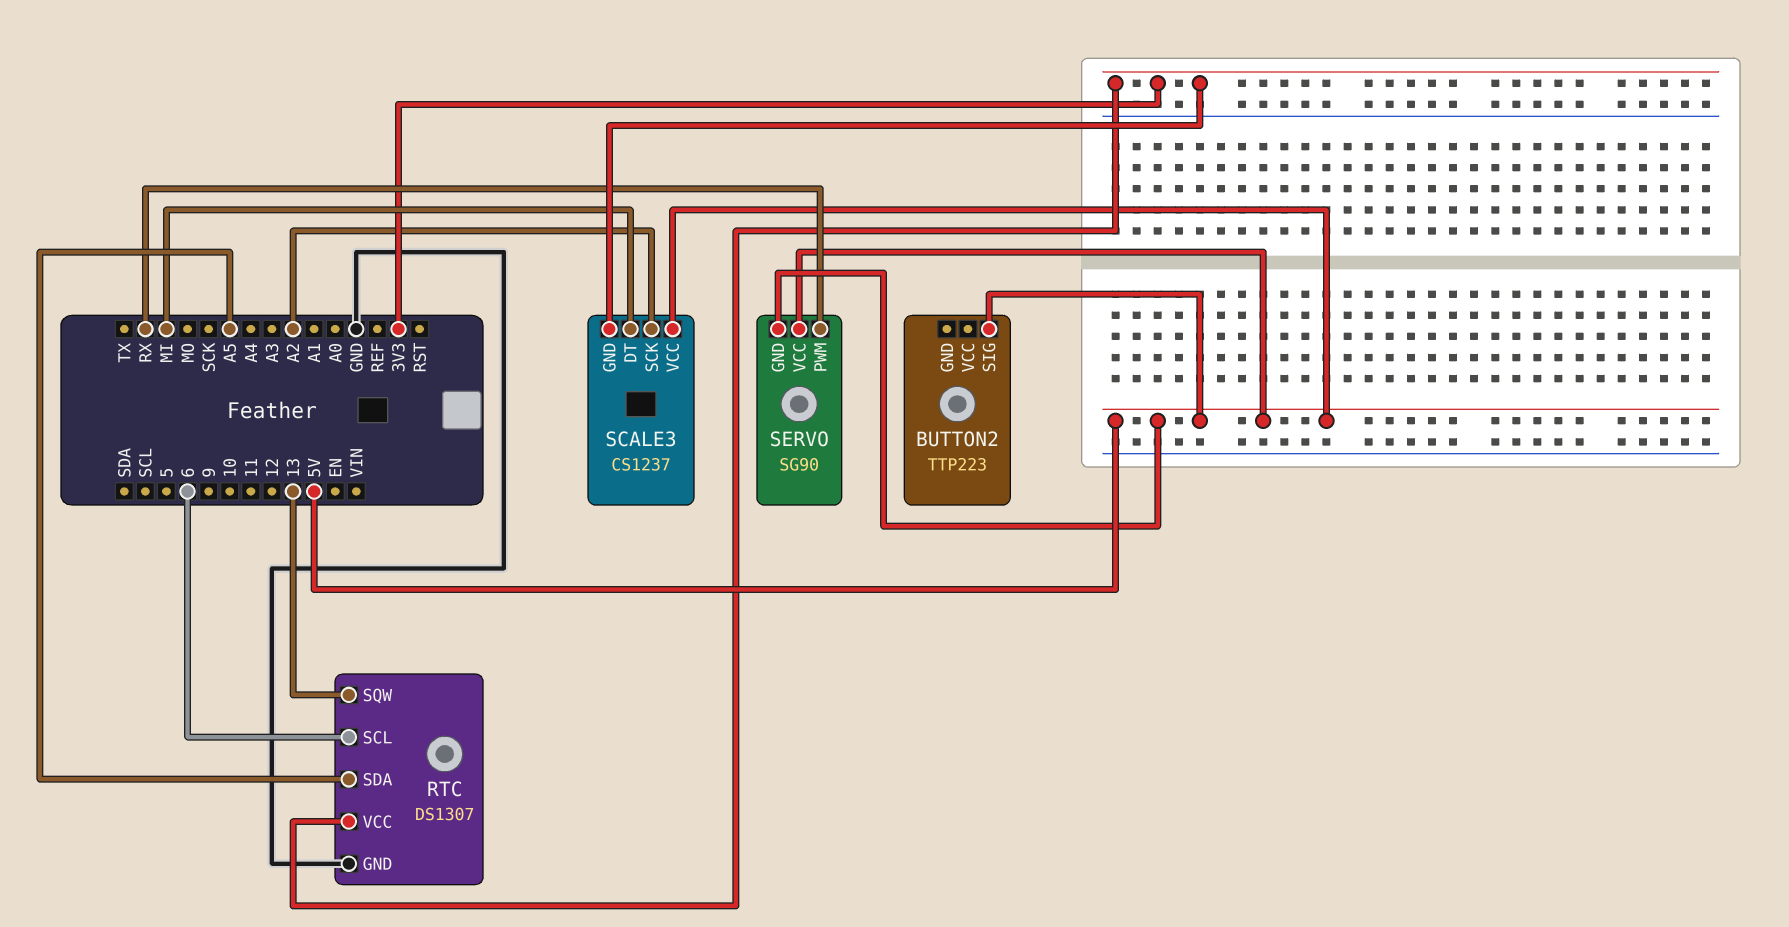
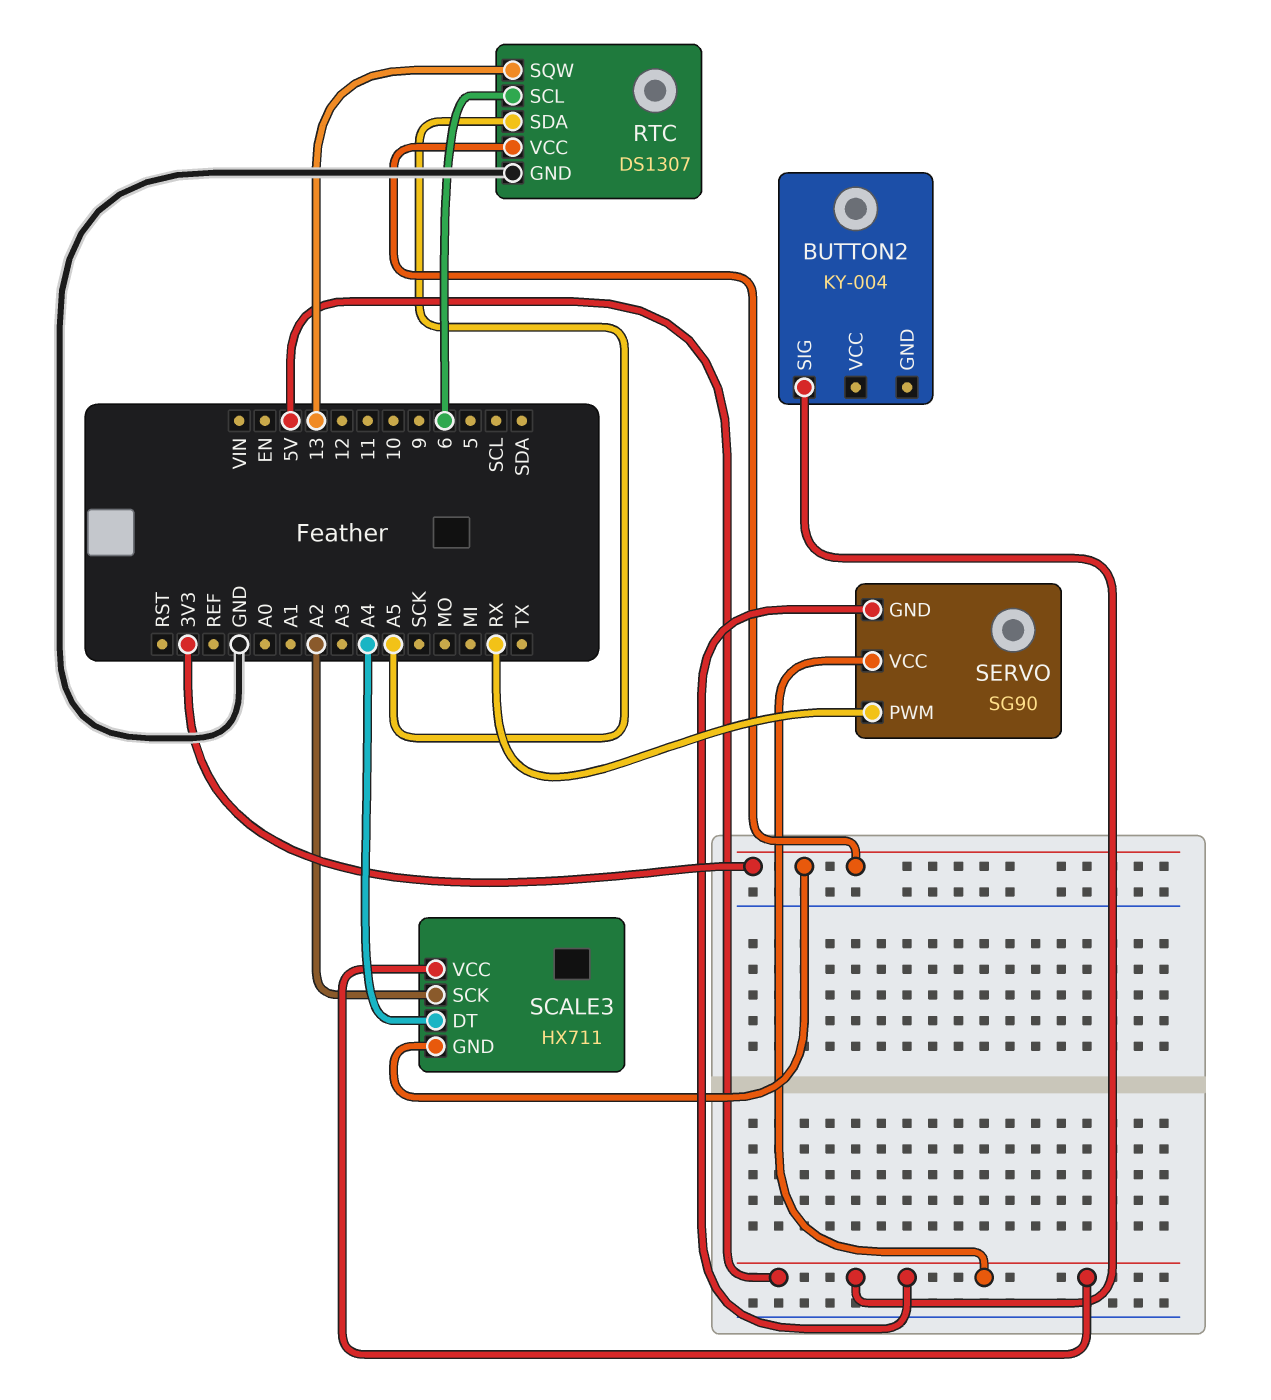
BUTTON2: TTP223 -> KY-004
SCALE3: CS1237 -> HX711
SCALE3 pin DT: MI -> A4

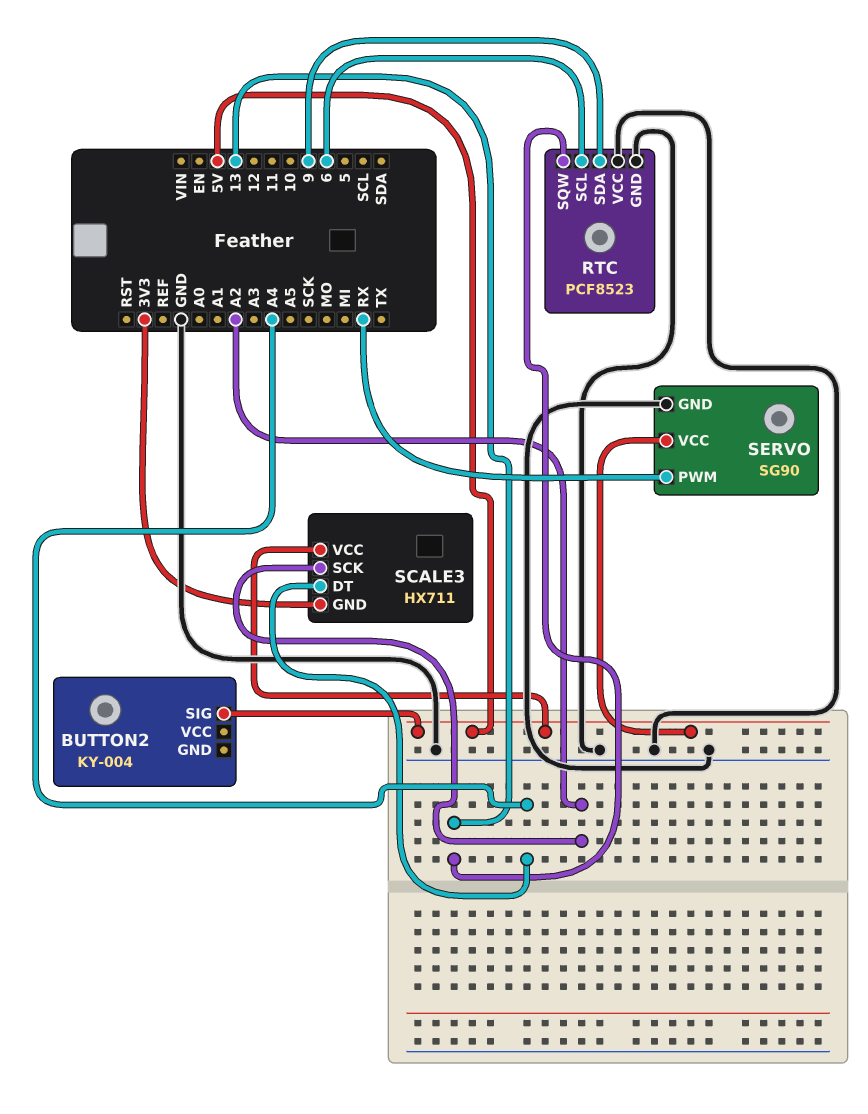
RTC: DS1307 -> PCF8523
RTC pin SDA: A5 -> 9
RTC pin VCC: 3V3 -> GND
SERVO pin GND: 5V -> GND

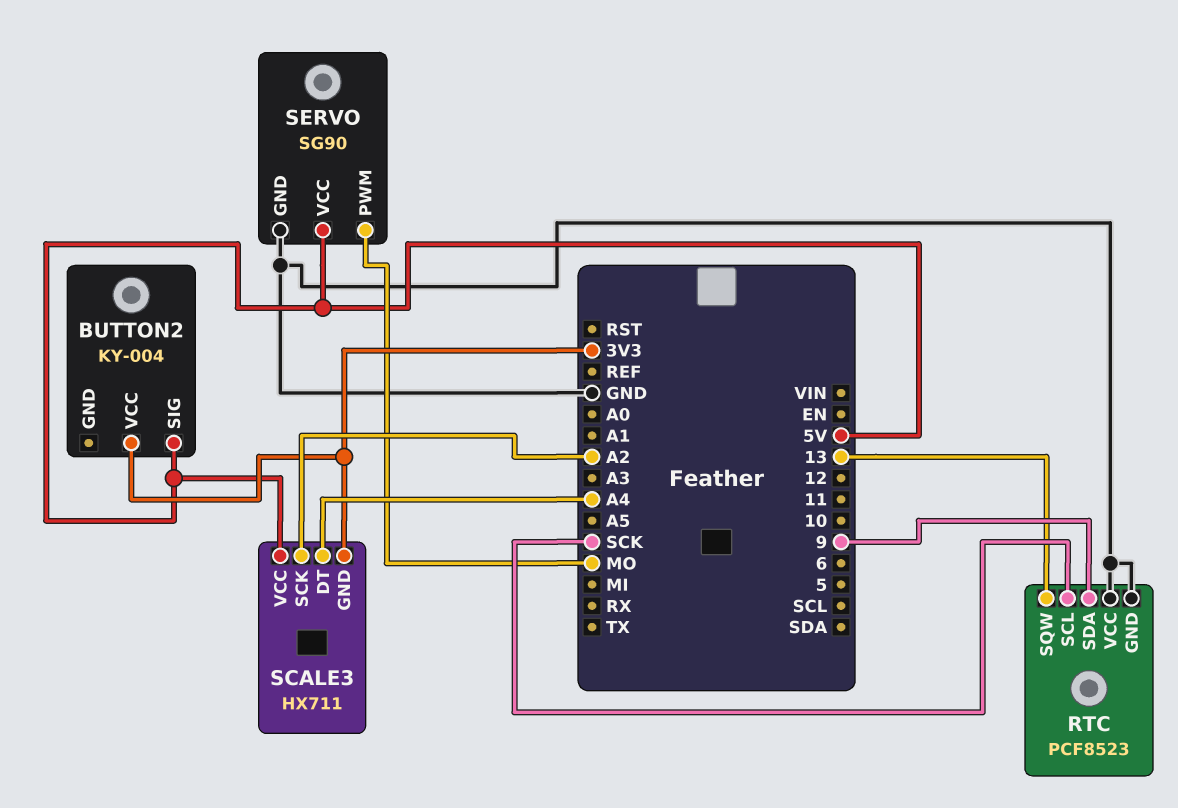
BUTTON2 pin VCC: none -> 3V3
RTC pin SCL: 6 -> SCK
SERVO pin PWM: RX -> MO

